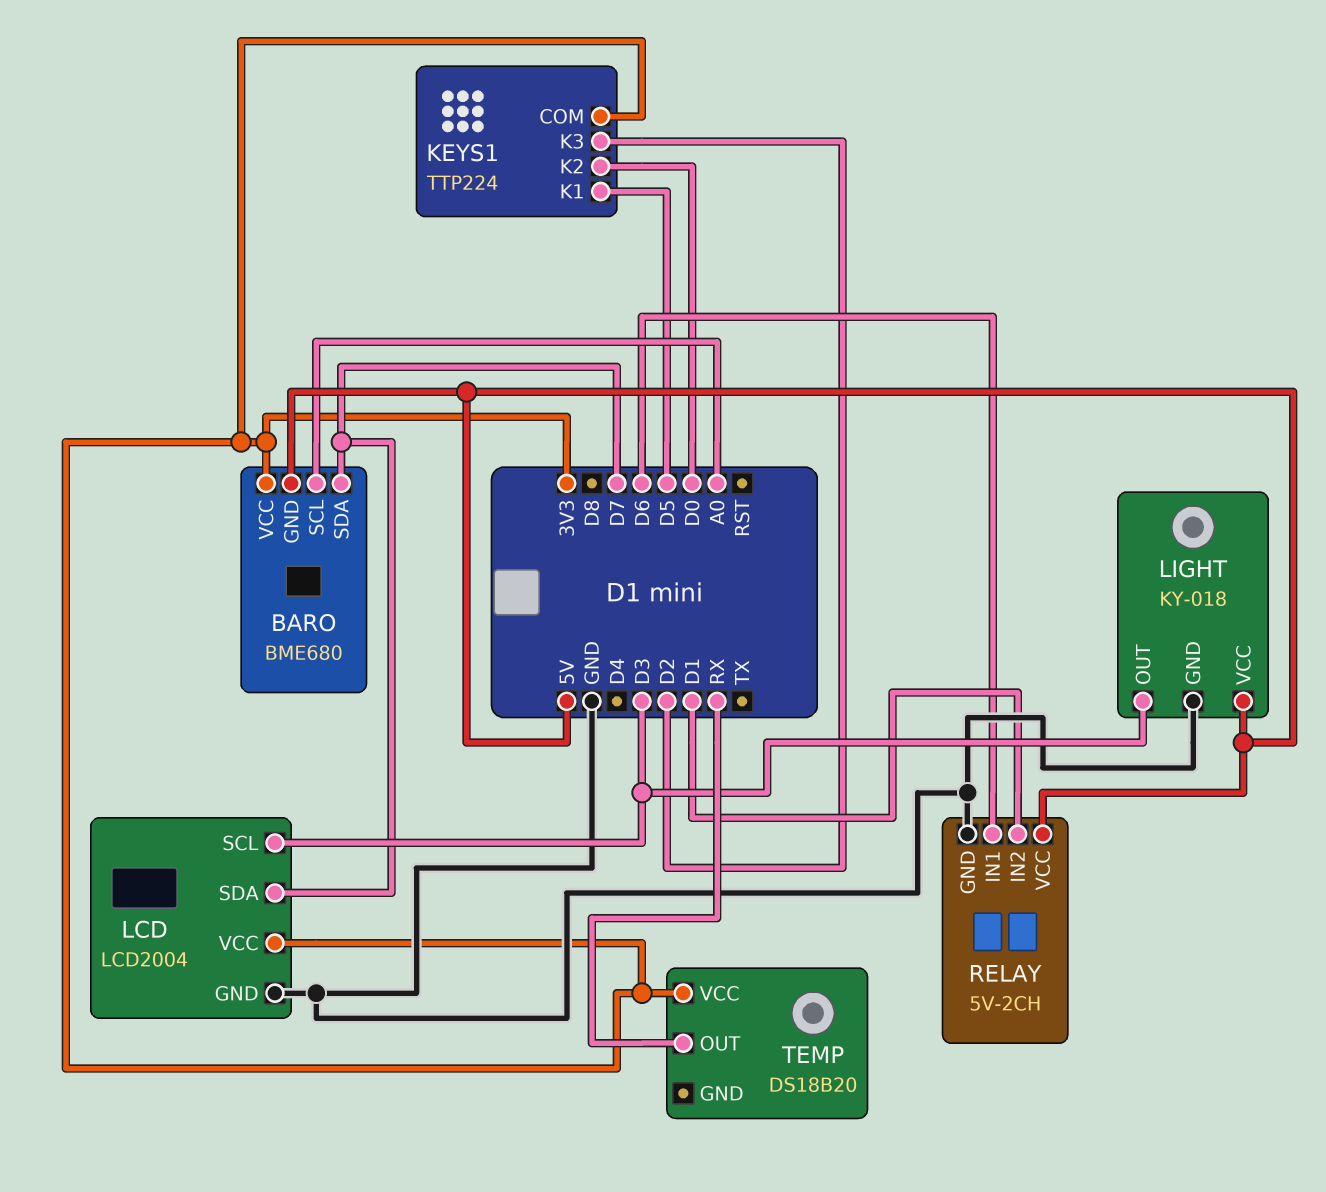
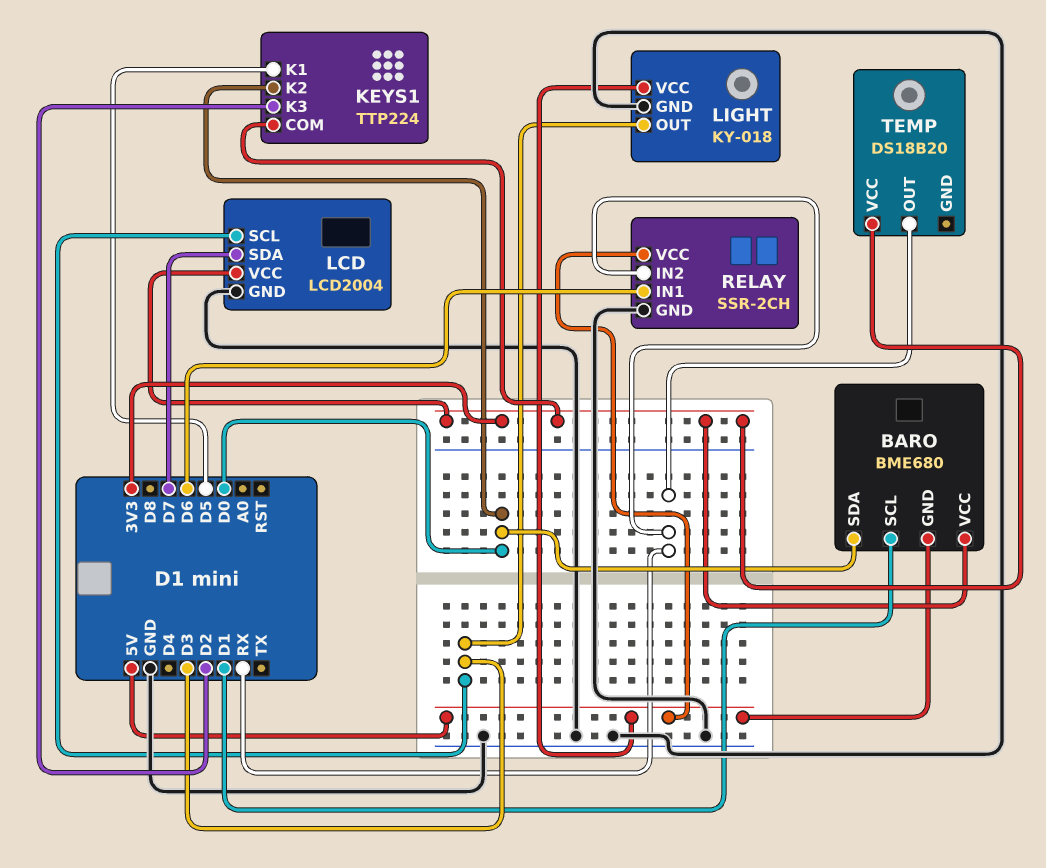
BARO pin SCL: A0 -> D1
BARO pin SDA: D7 -> D0
RELAY: 5V-2CH -> SSR-2CH
RELAY pin IN2: D1 -> RX

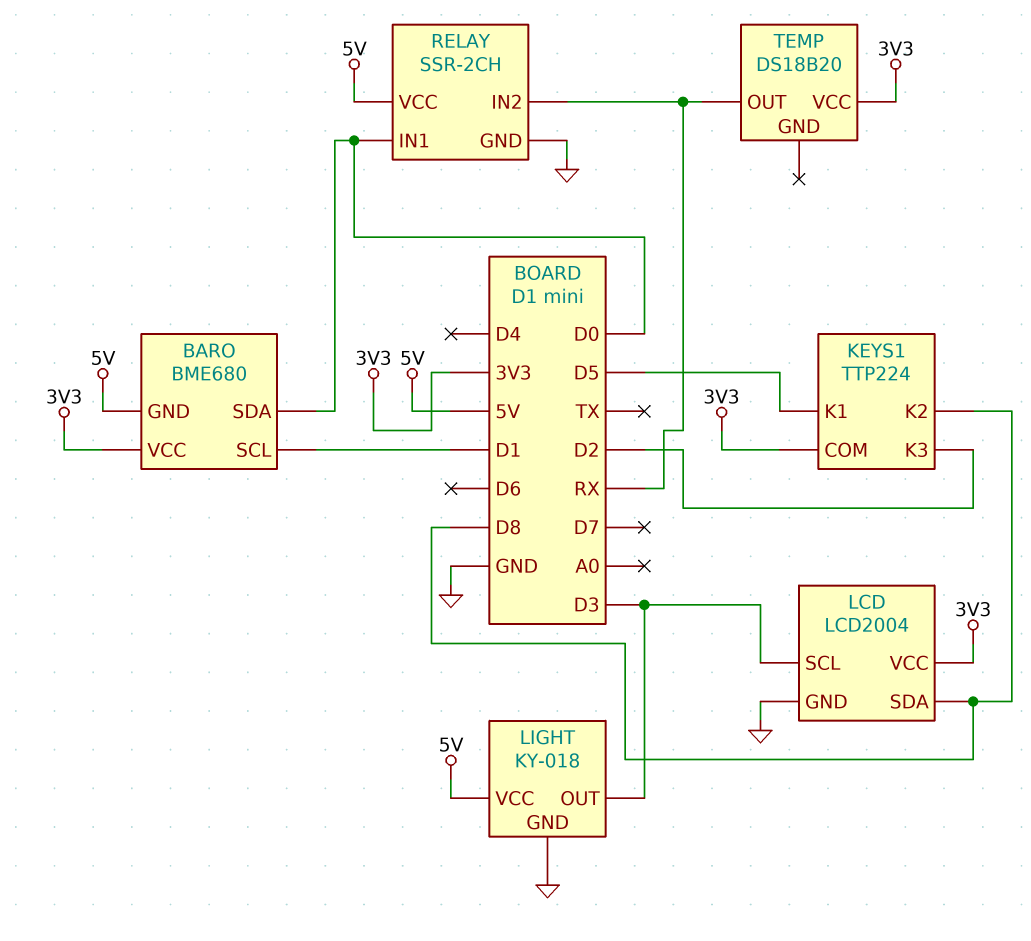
KEYS1 pin K2: D0 -> D8
LCD pin SDA: D7 -> D8
RELAY pin IN1: D6 -> D0

